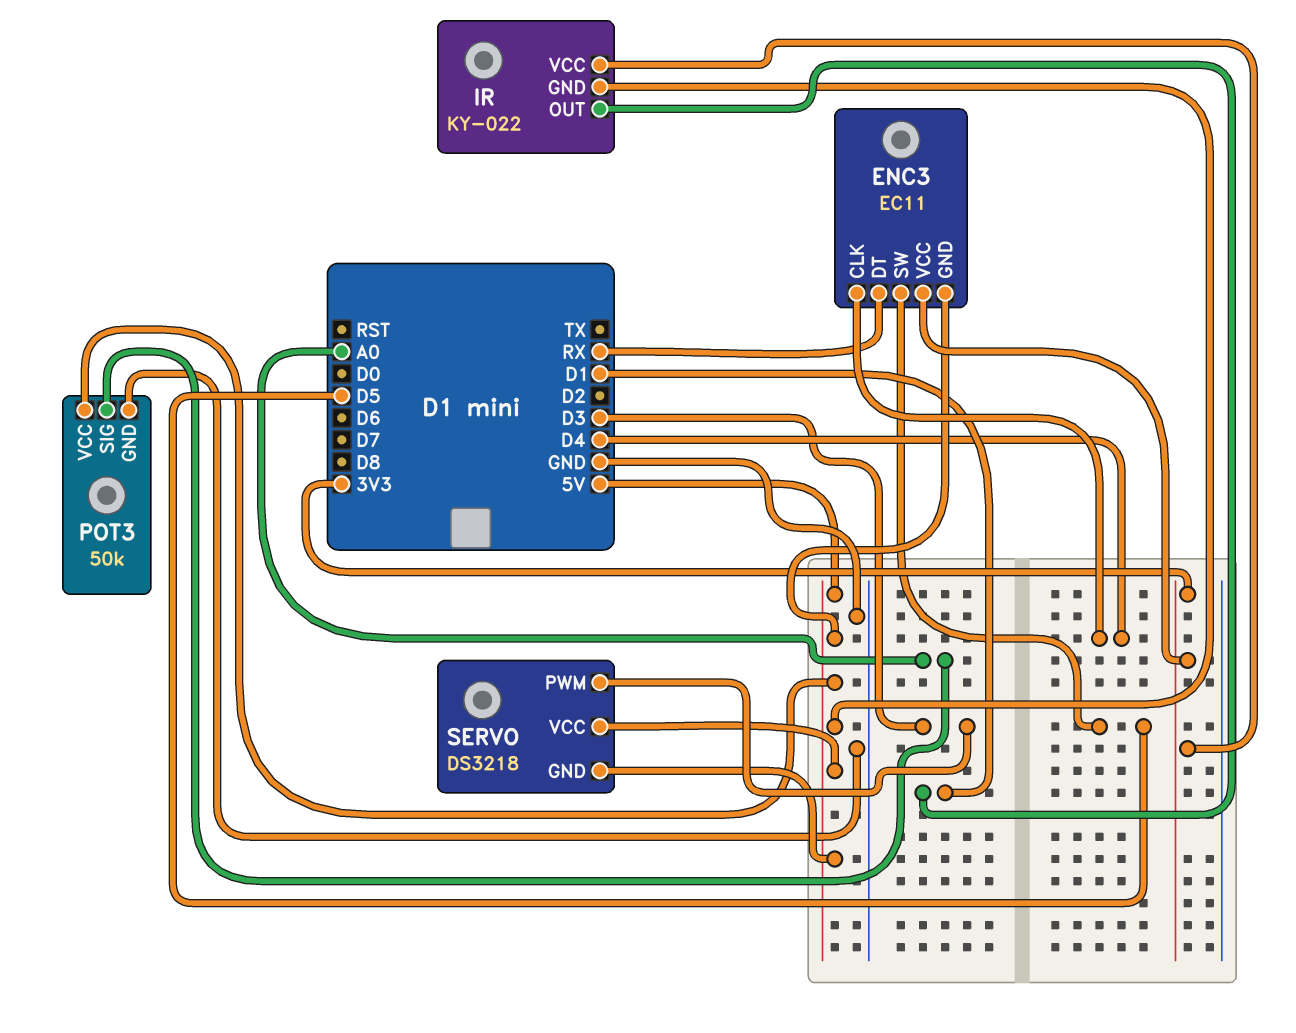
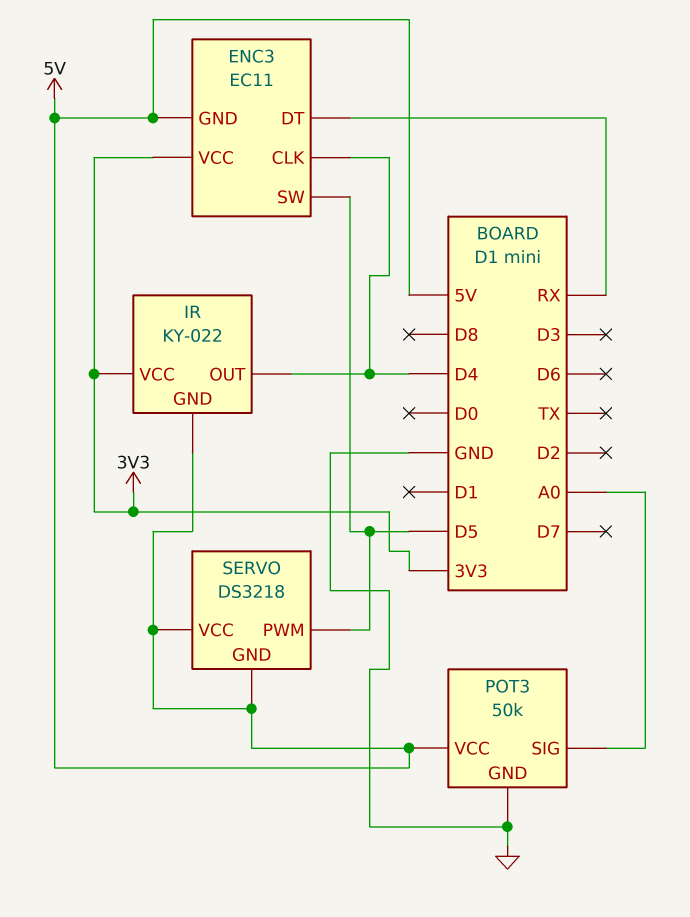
IR pin OUT: D1 -> D4
SERVO pin PWM: D3 -> D5

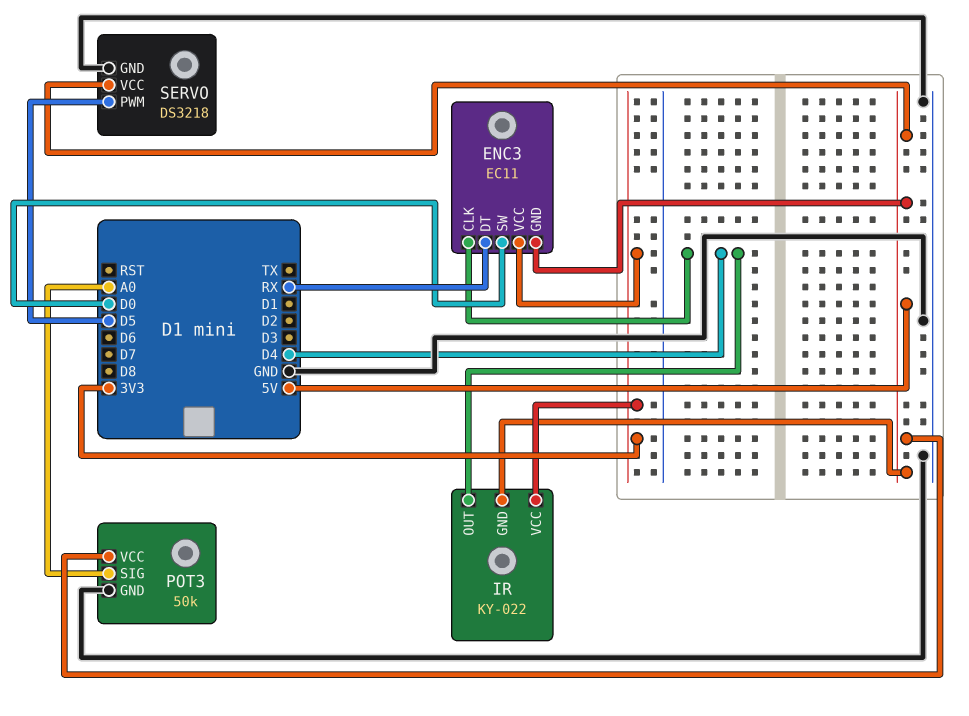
ENC3 pin SW: D5 -> D0
SERVO pin GND: 5V -> GND

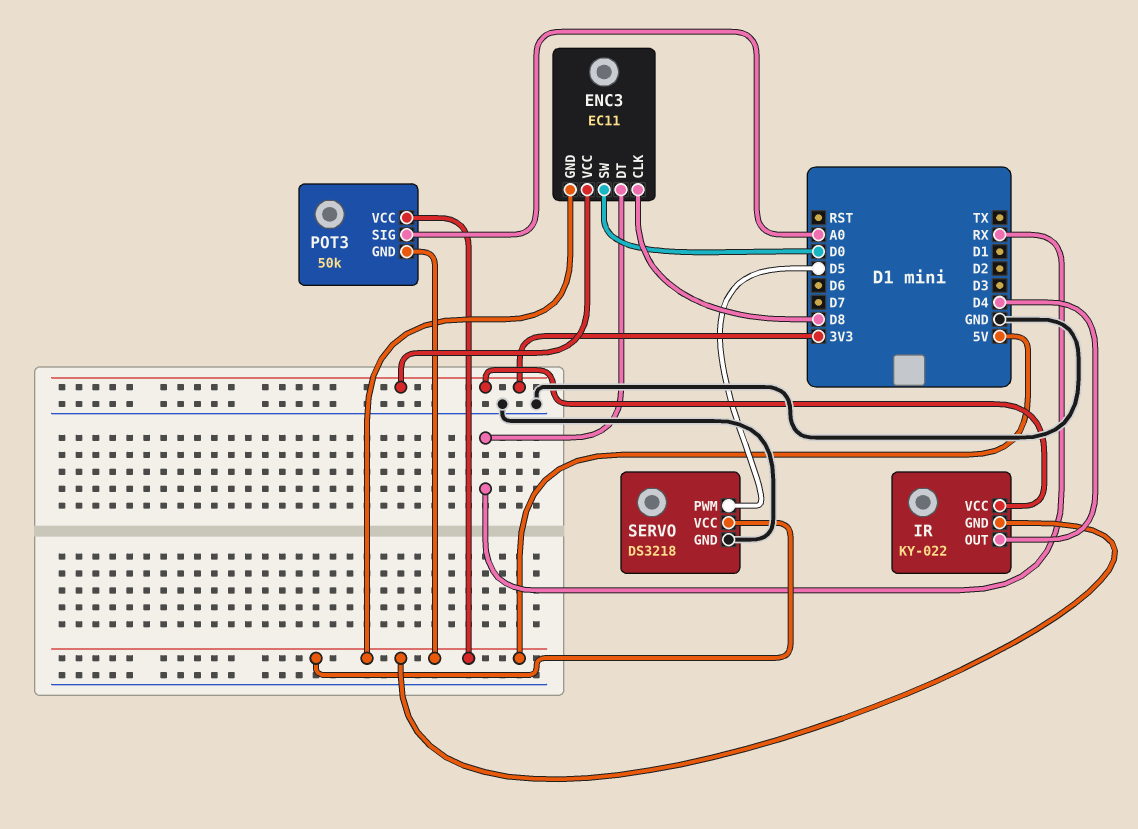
ENC3 pin CLK: D4 -> D8
POT3 pin GND: GND -> 5V

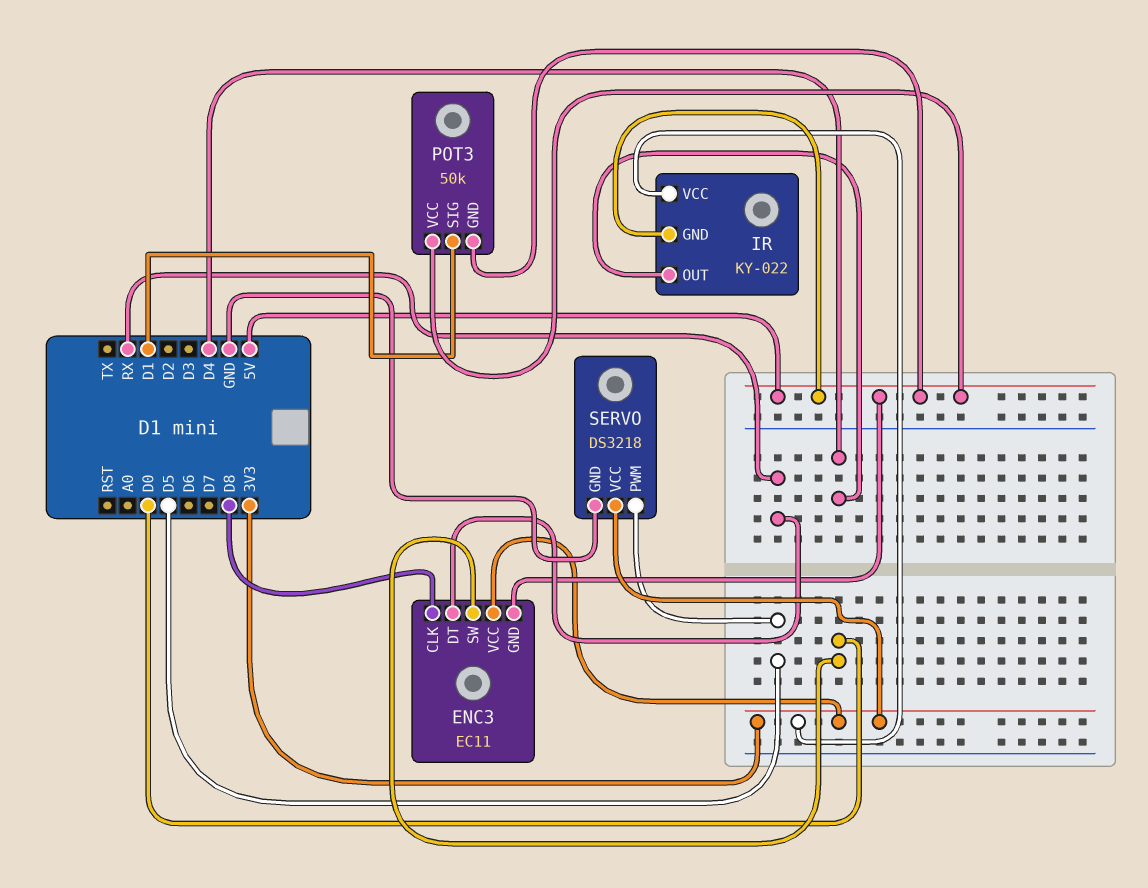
POT3 pin SIG: A0 -> D1
SERVO pin VCC: 5V -> 3V3

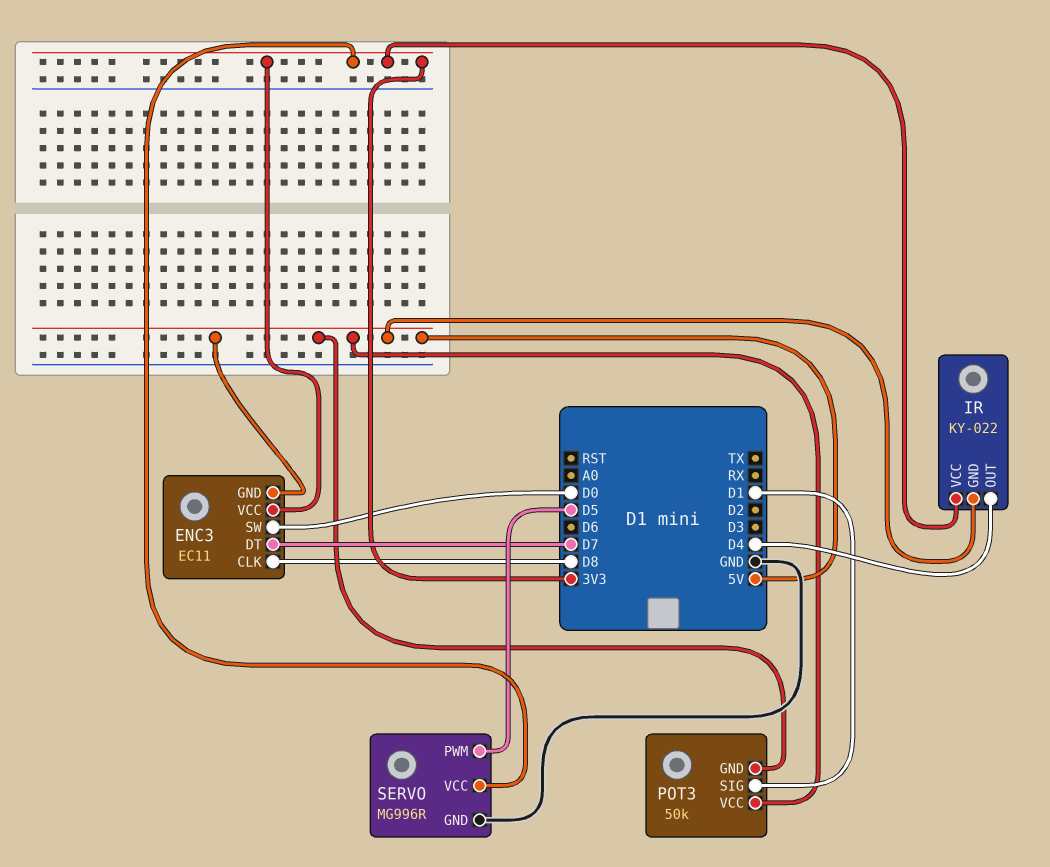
ENC3 pin DT: RX -> D7
SERVO: DS3218 -> MG996R

